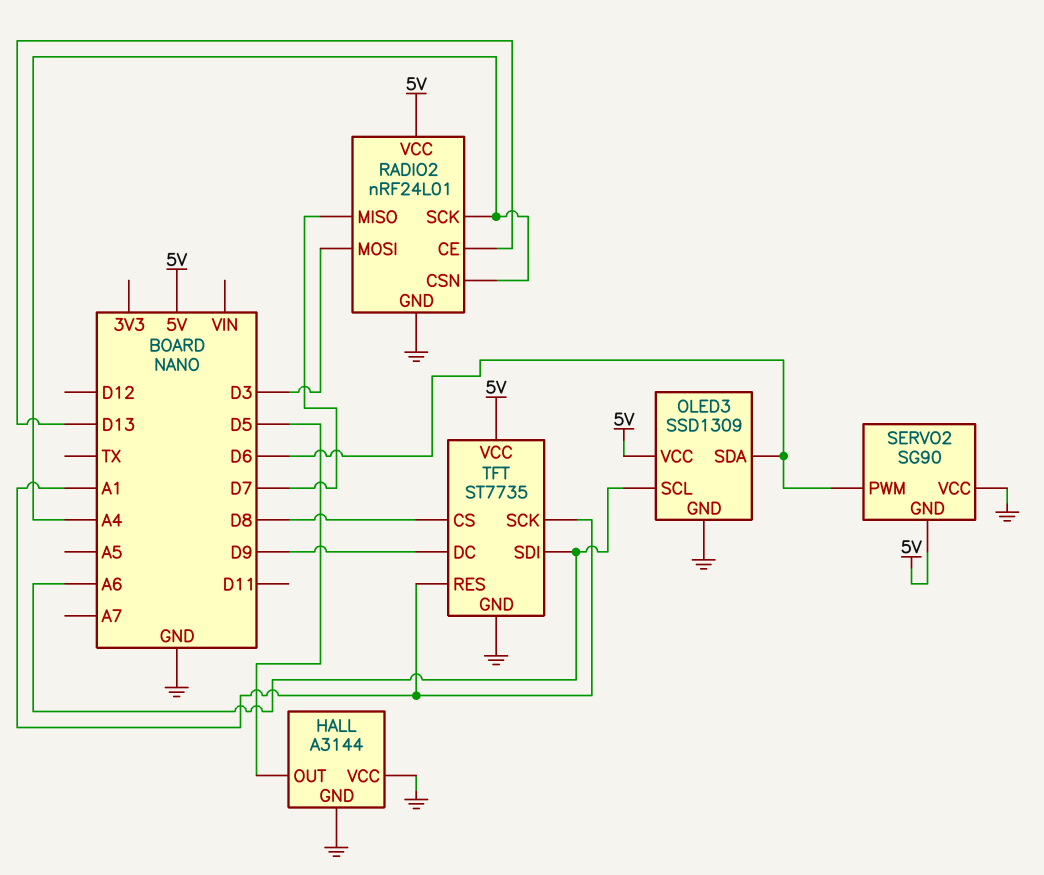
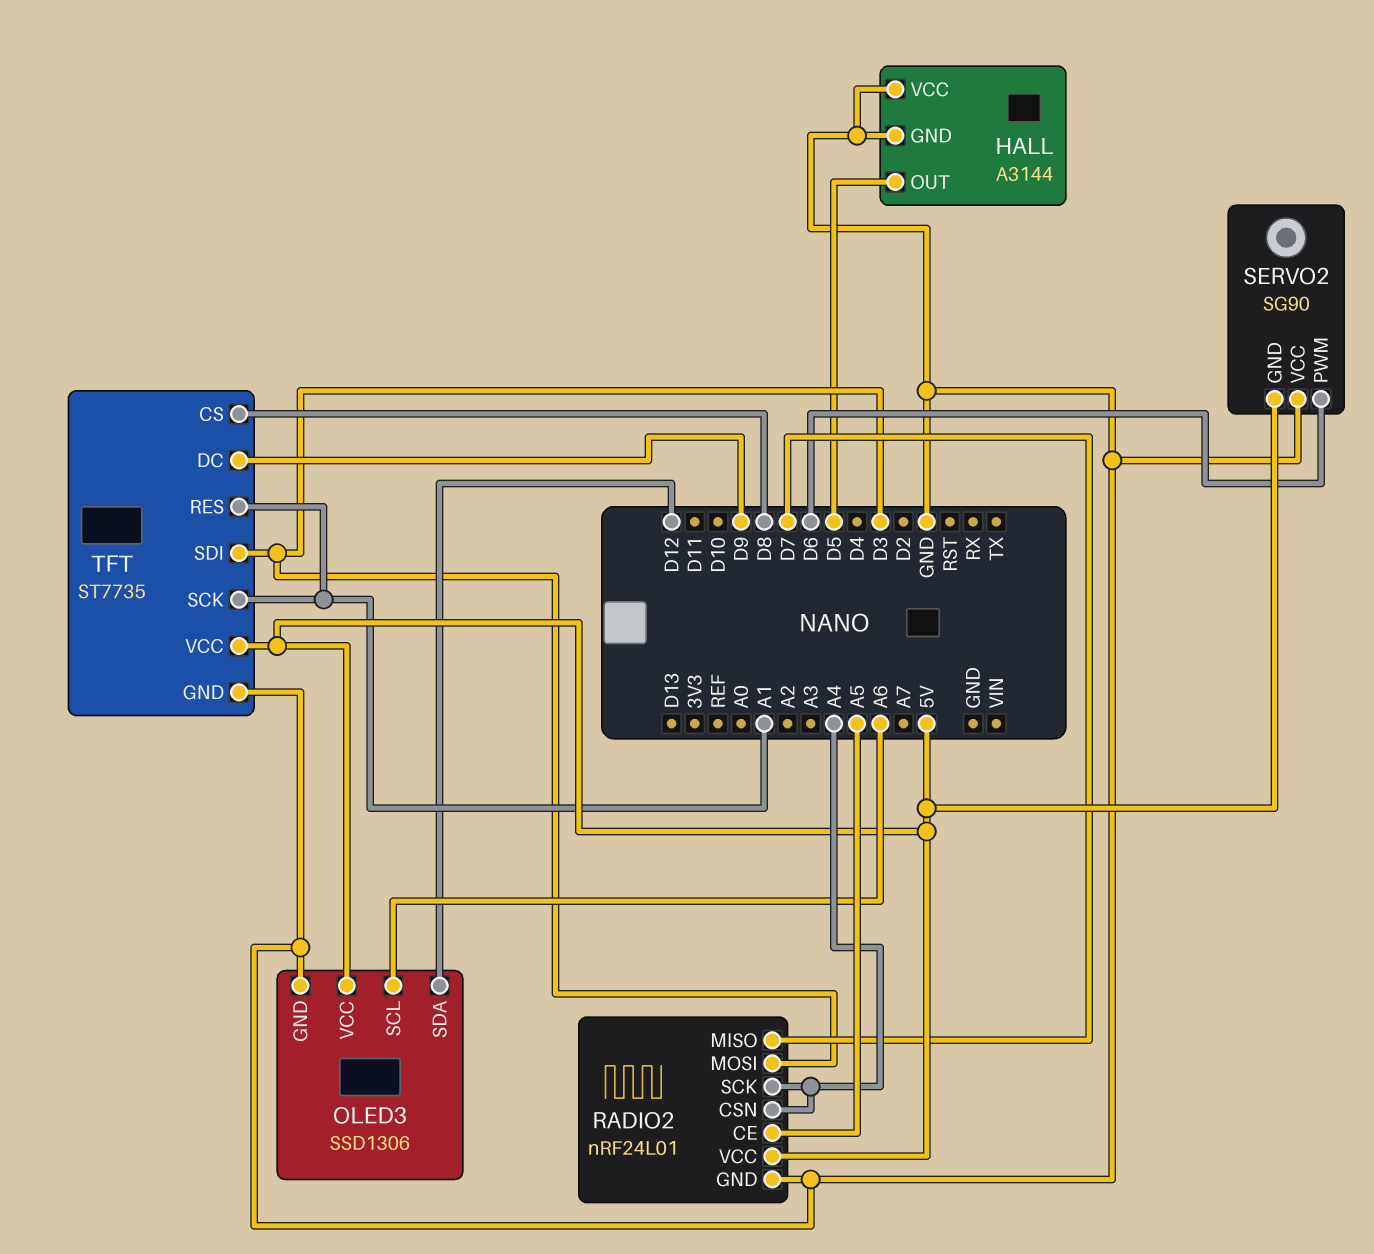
OLED3: SSD1309 -> SSD1306
OLED3 pin SDA: D6 -> D12
RADIO2 pin CE: D13 -> A5
TFT pin SDI: A6 -> D3

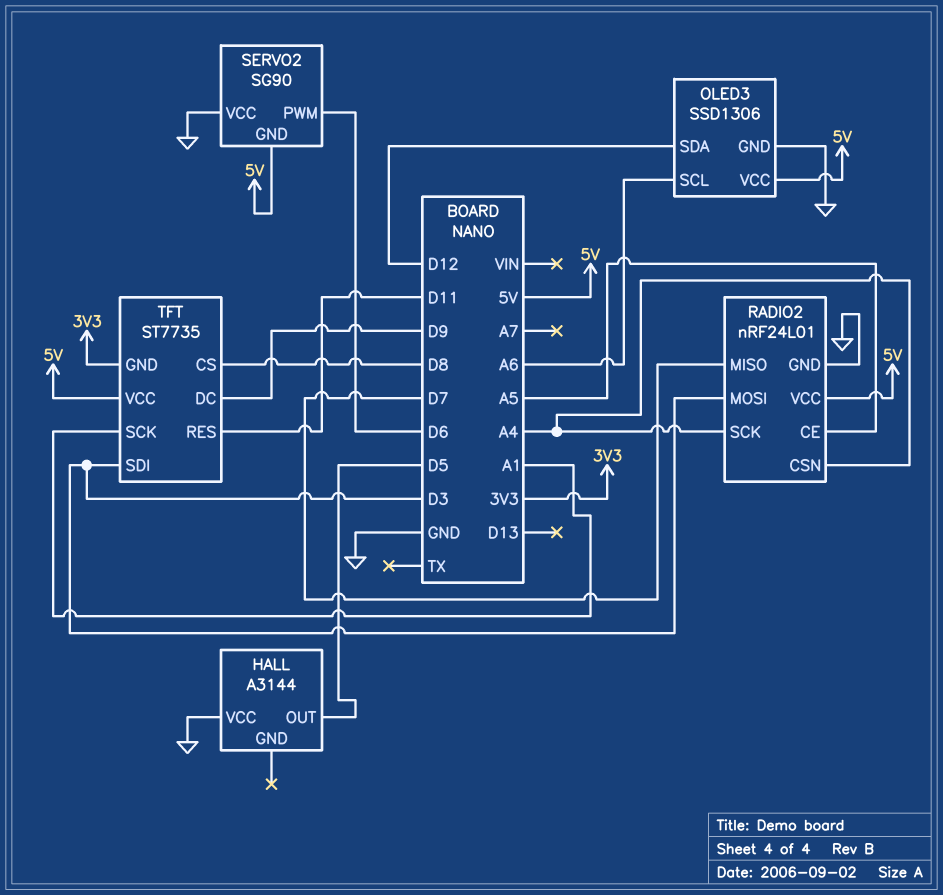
HALL pin GND: GND -> none
TFT pin GND: GND -> 3V3
TFT pin RES: A1 -> D11

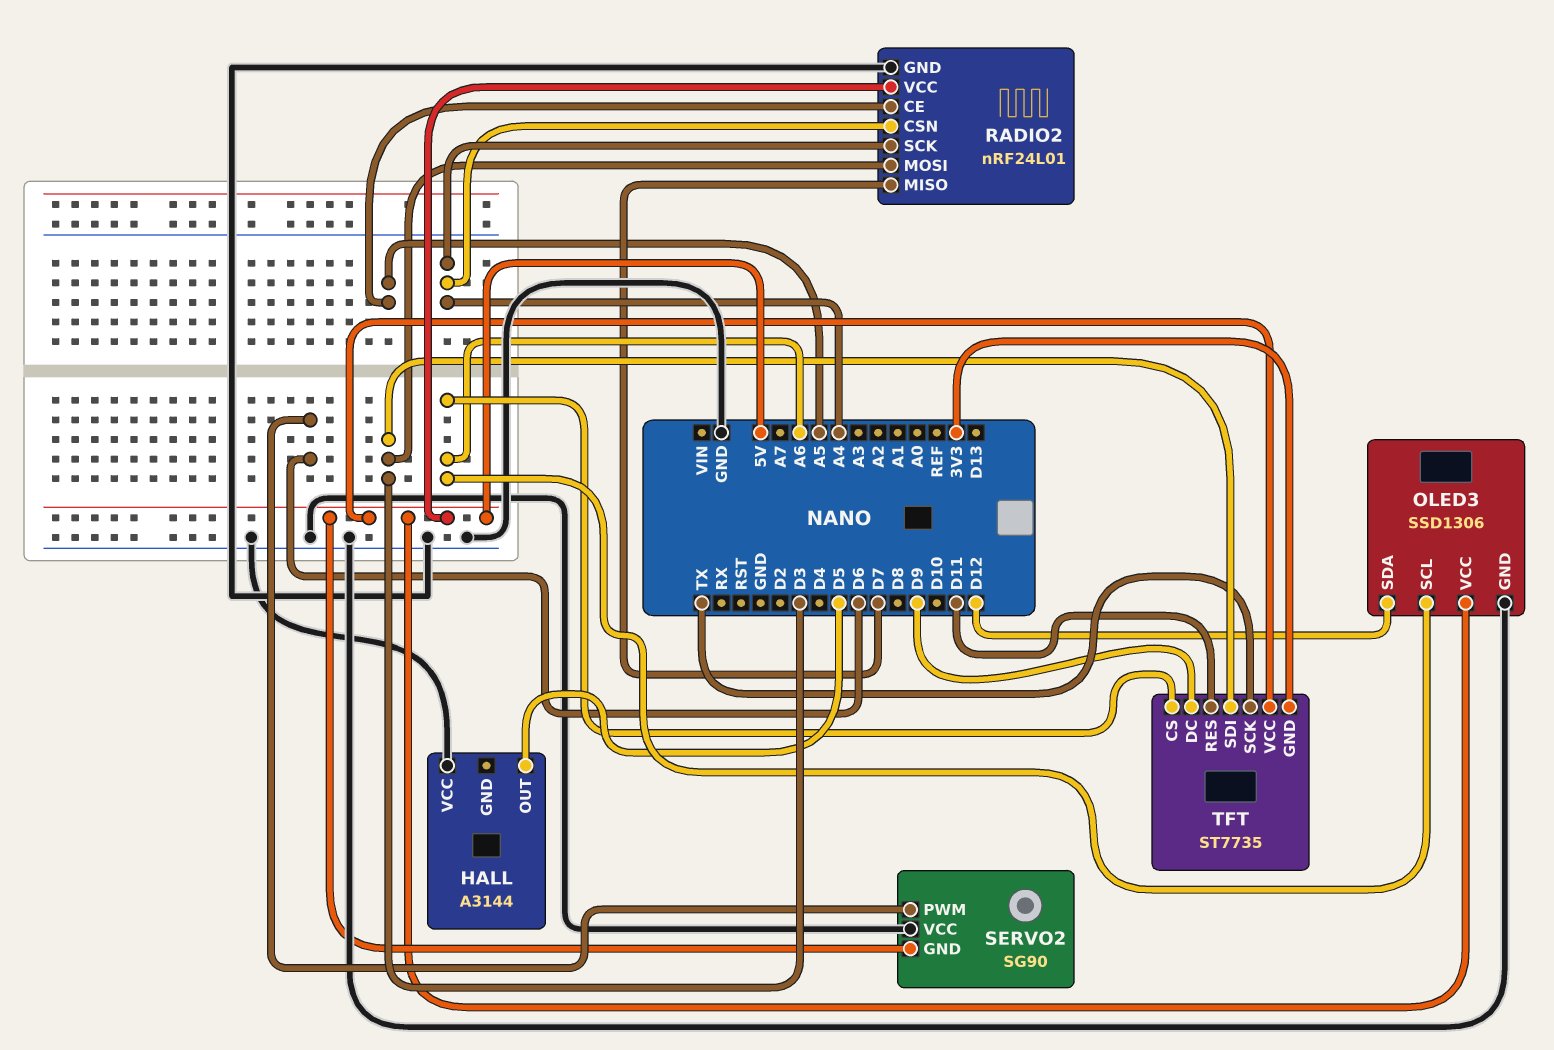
TFT pin CS: D8 -> A6
TFT pin SCK: A1 -> TX

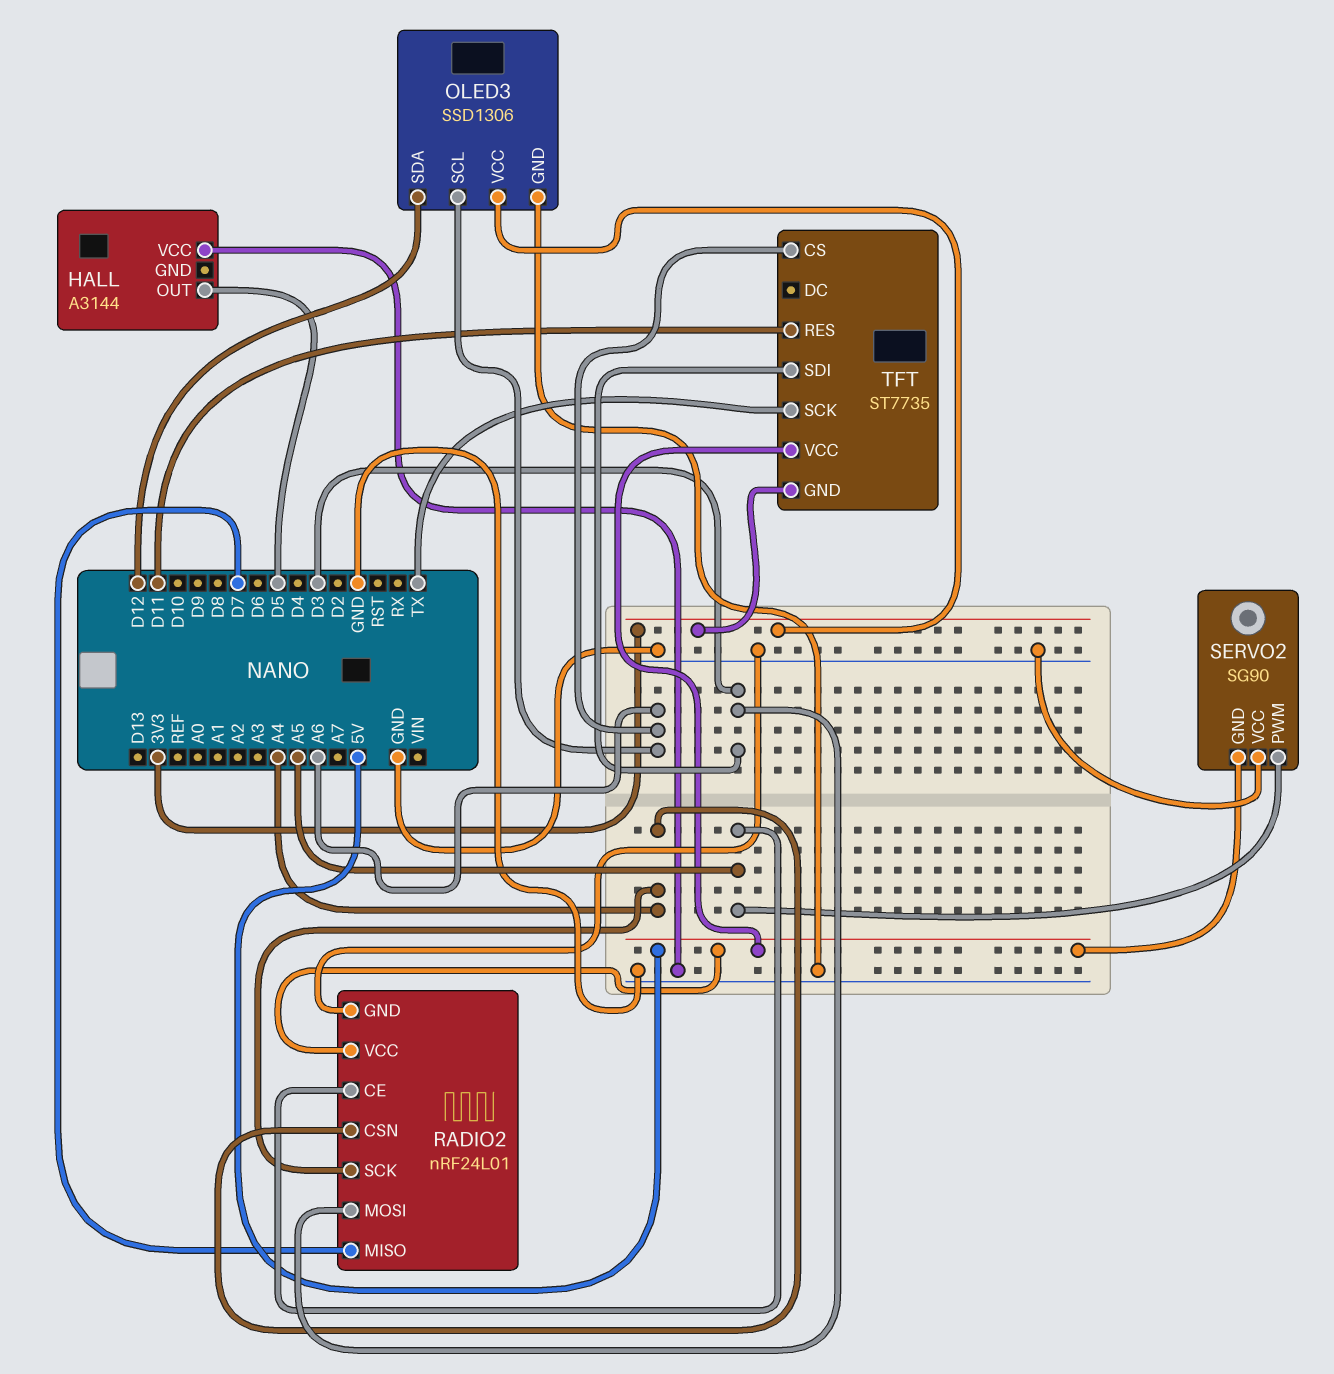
OLED3 pin VCC: 5V -> 3V3
SERVO2 pin PWM: D6 -> A5
TFT pin DC: D9 -> none

